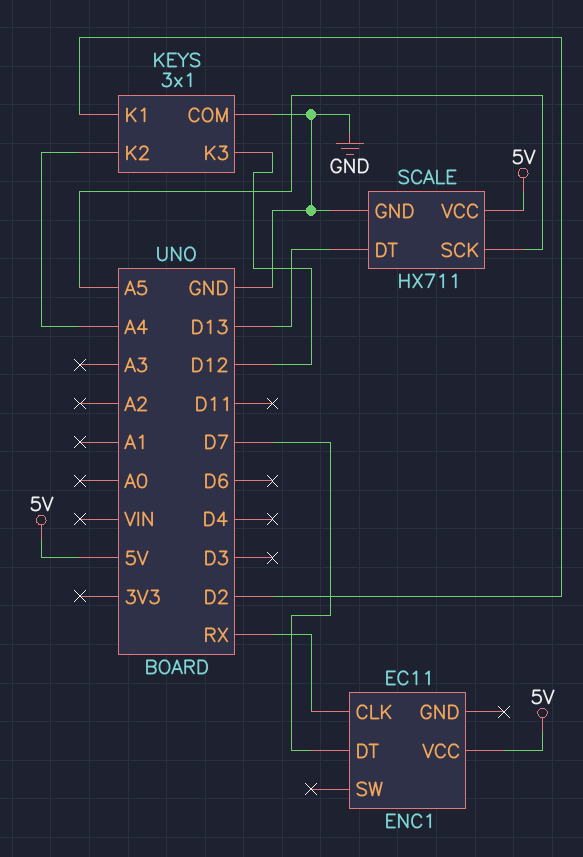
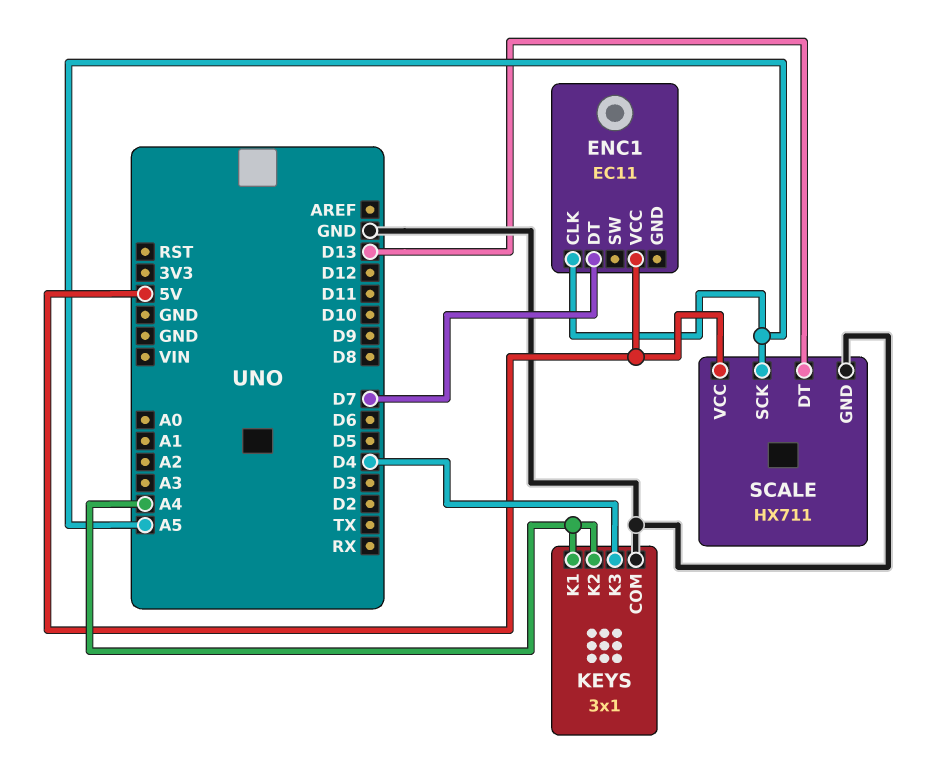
ENC1 pin CLK: RX -> A5
KEYS pin K1: D2 -> A4
KEYS pin K3: D12 -> D4

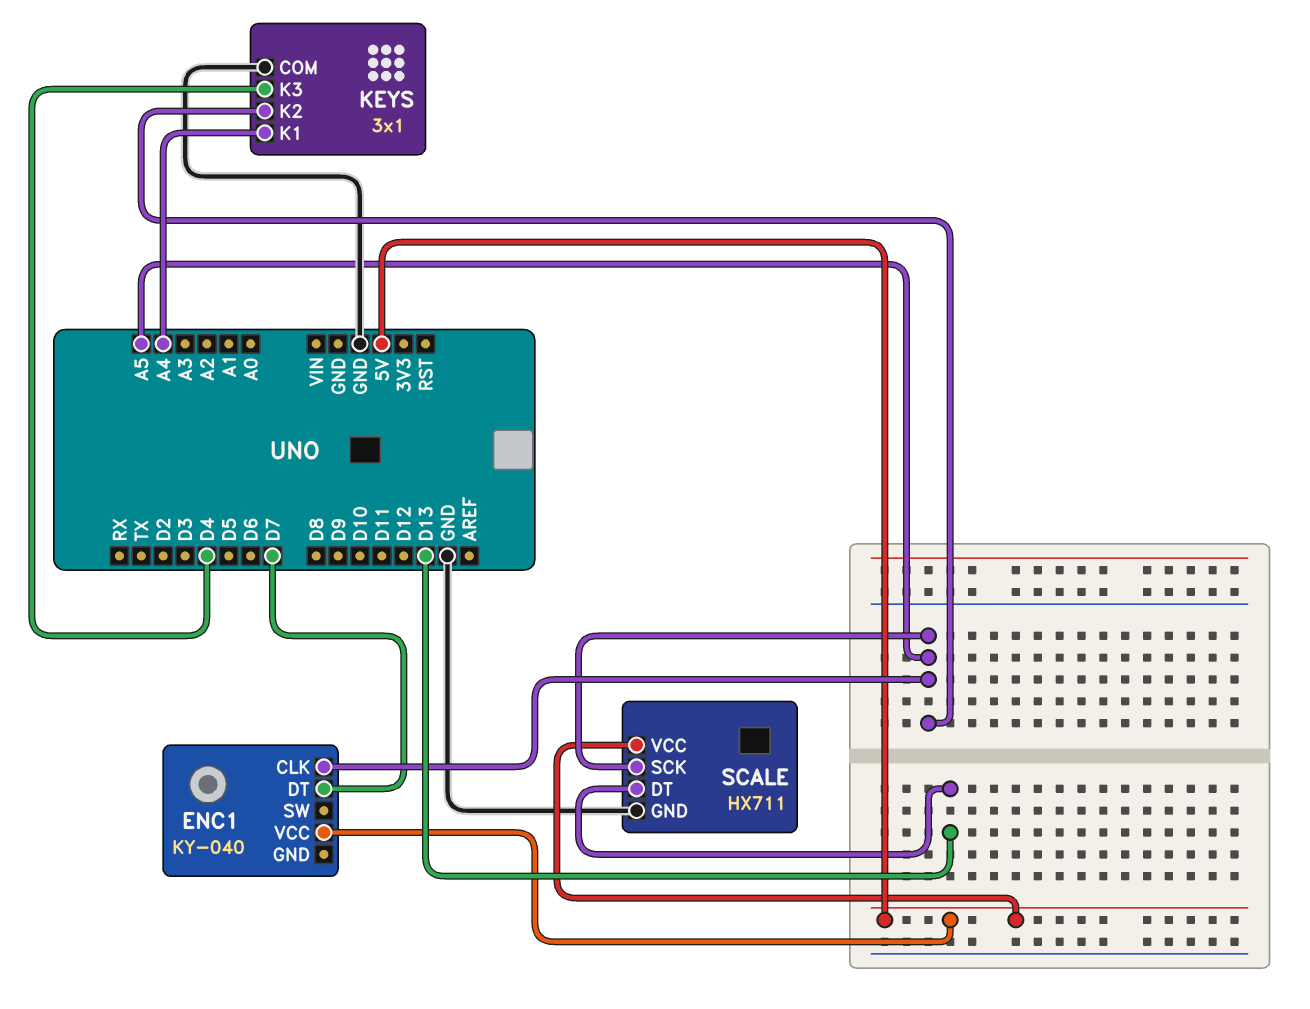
ENC1: EC11 -> KY-040
KEYS pin K2: A4 -> A5

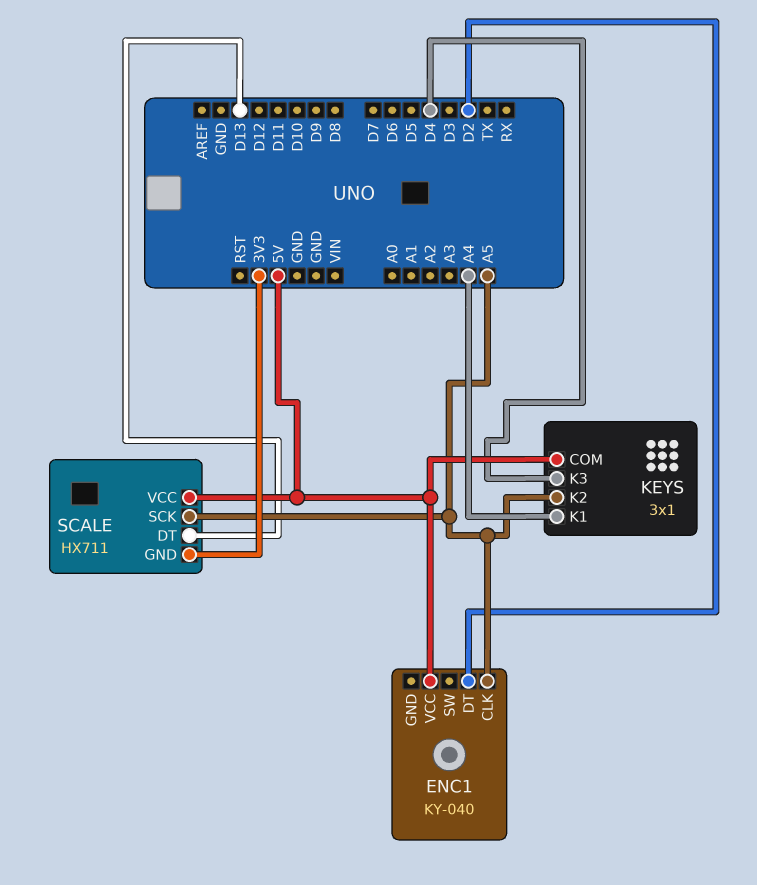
ENC1 pin DT: D7 -> D2
KEYS pin COM: GND -> 5V
SCALE pin GND: GND -> 3V3

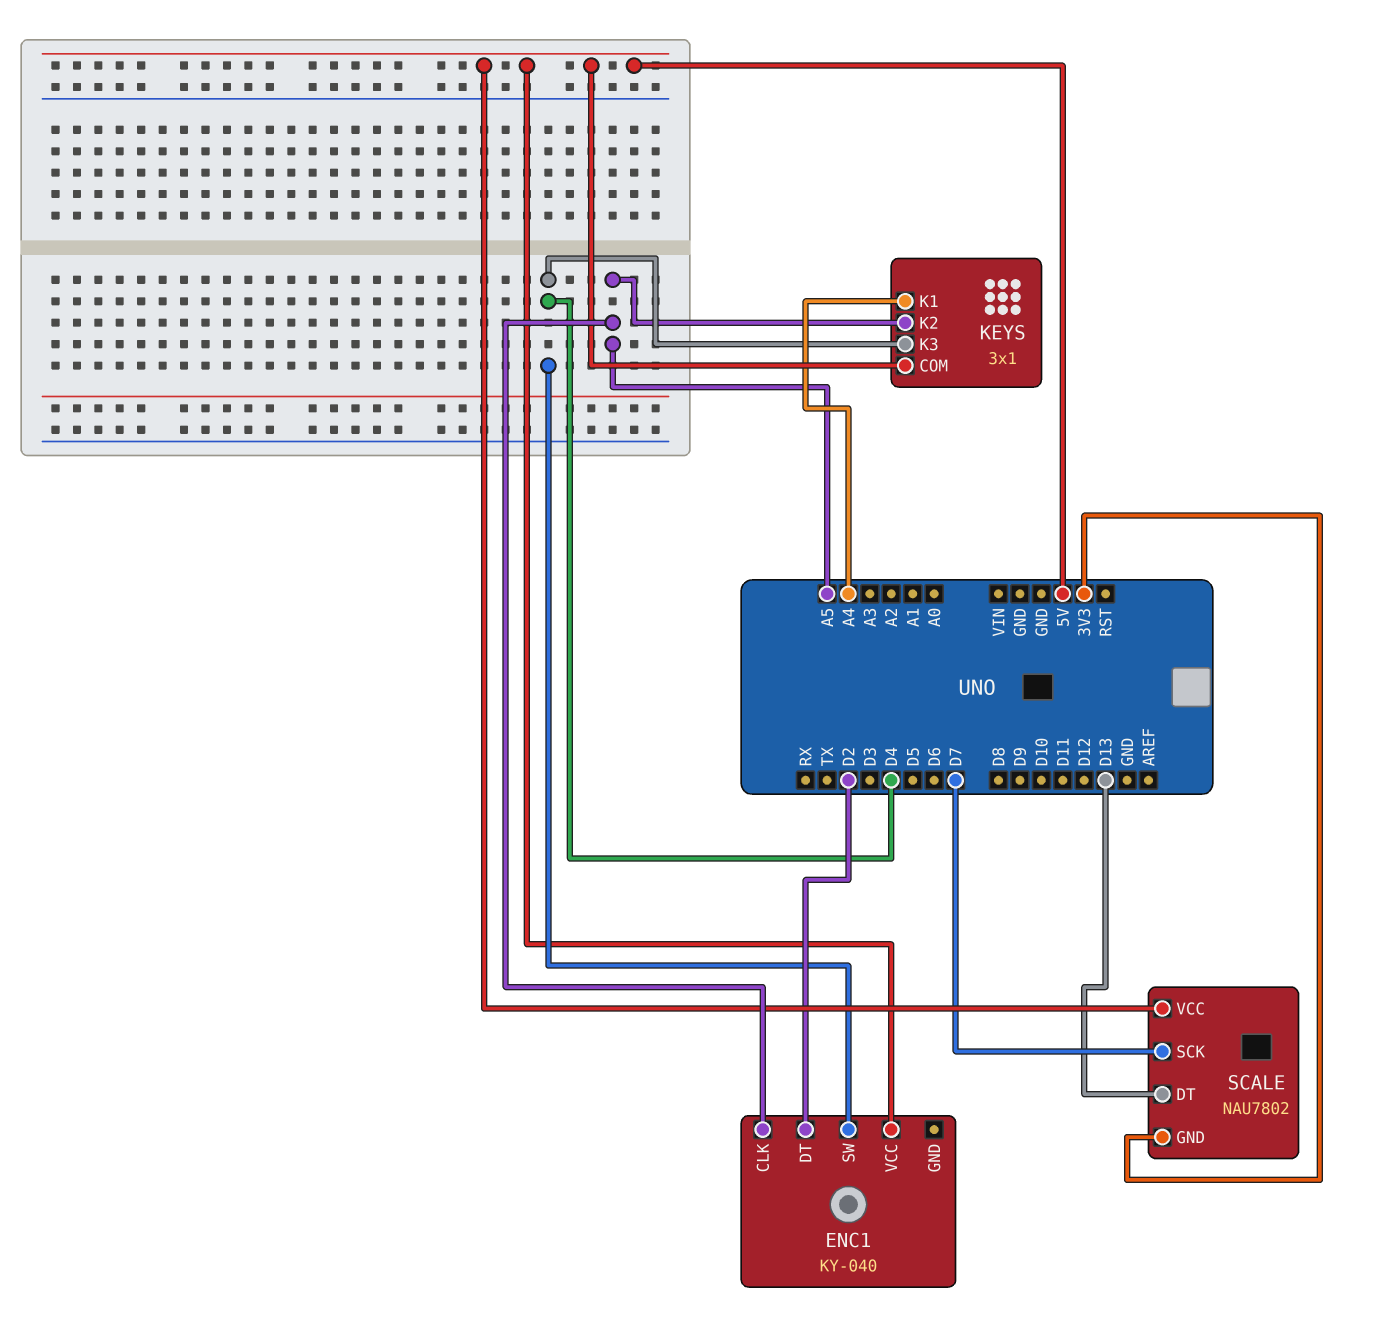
ENC1 pin SW: none -> D4
SCALE: HX711 -> NAU7802
SCALE pin SCK: A5 -> D7

